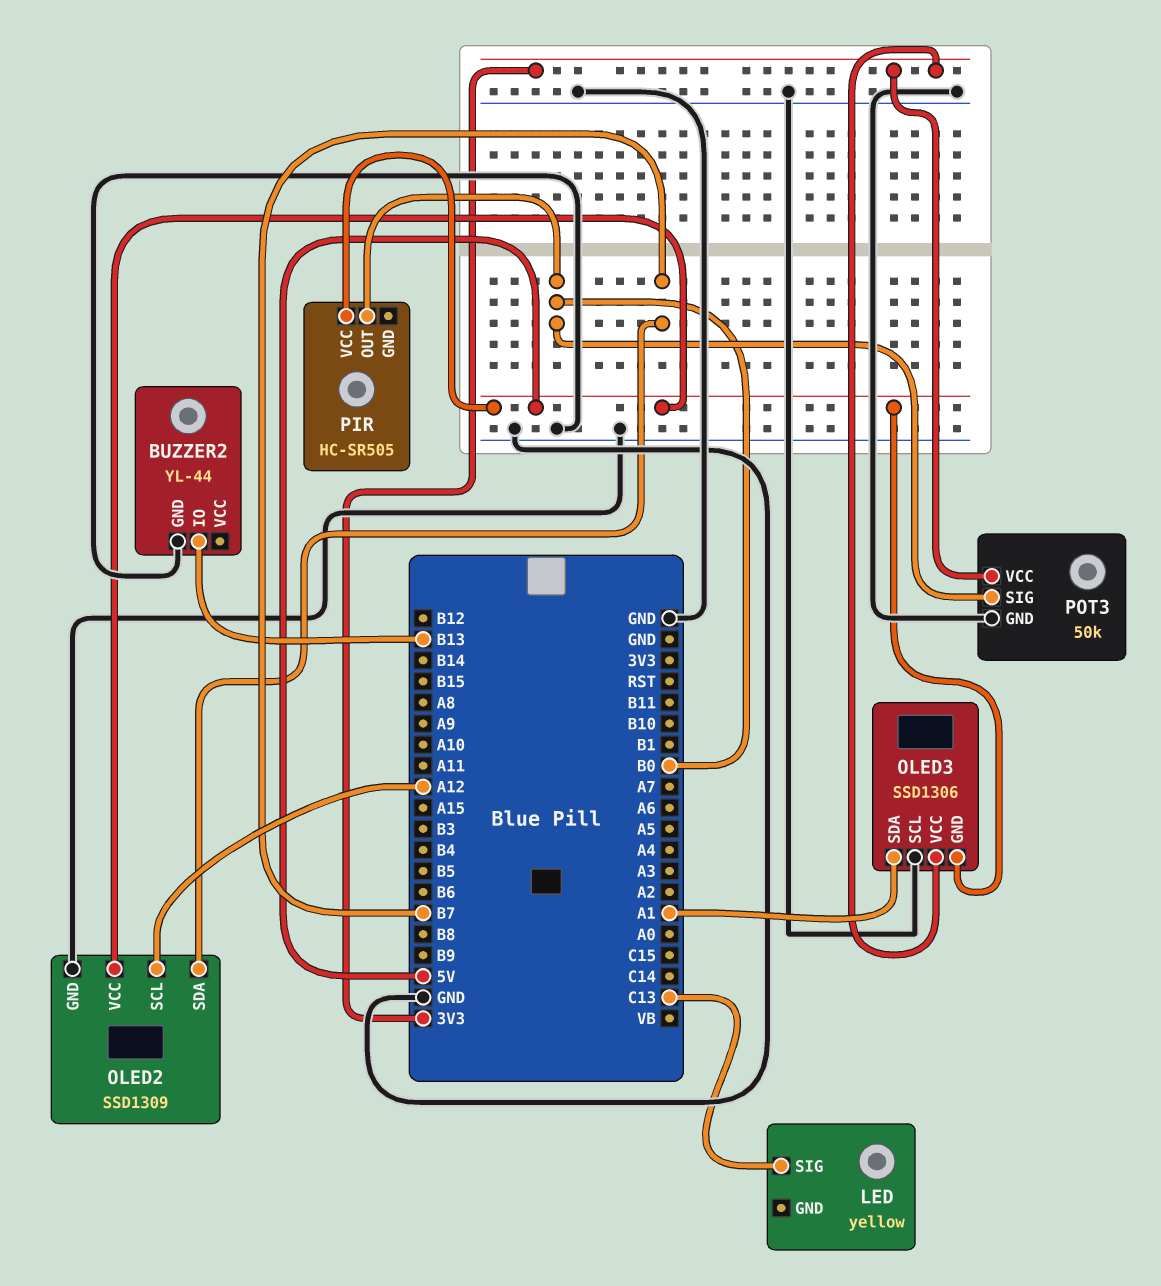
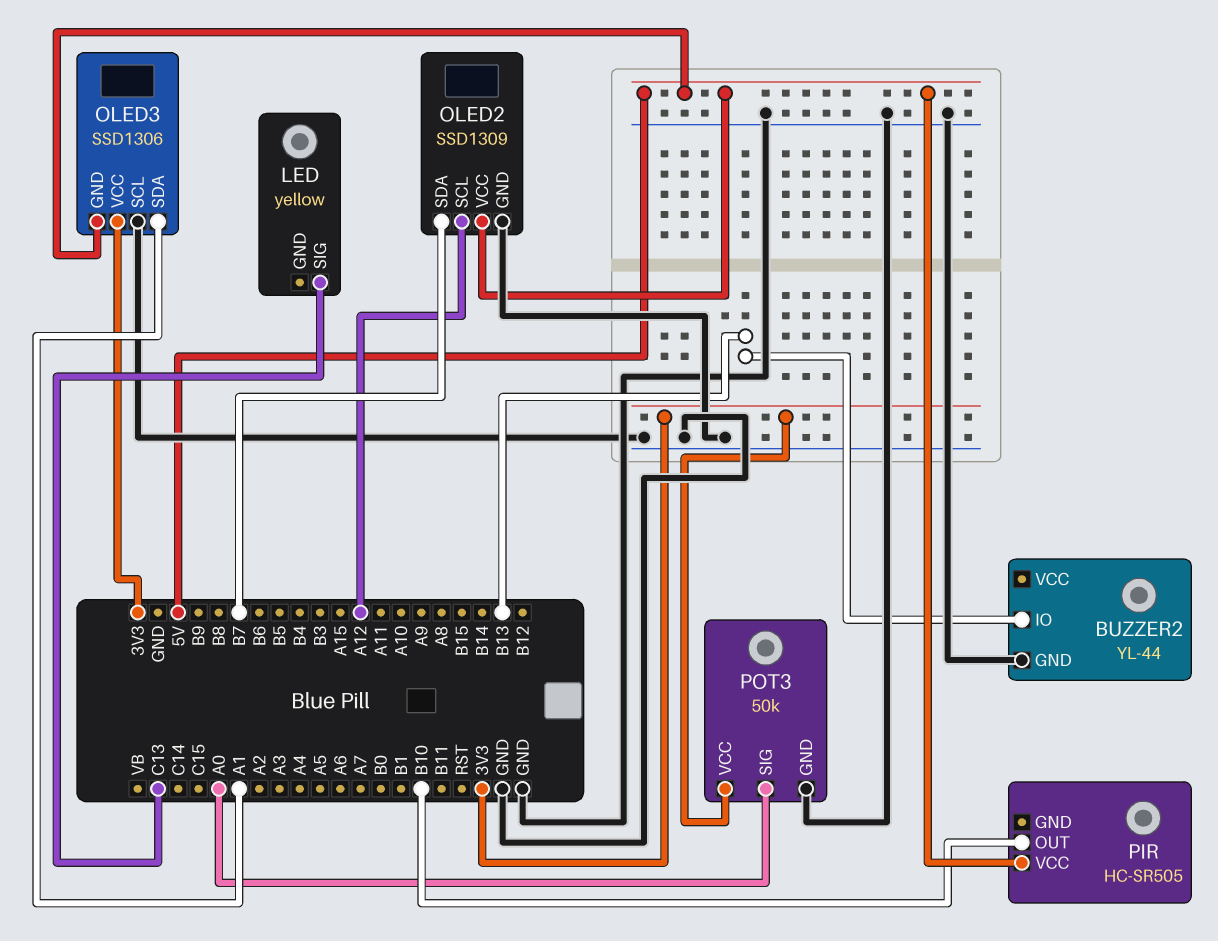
PIR pin OUT: B0 -> B10
POT3 pin SIG: B0 -> A0

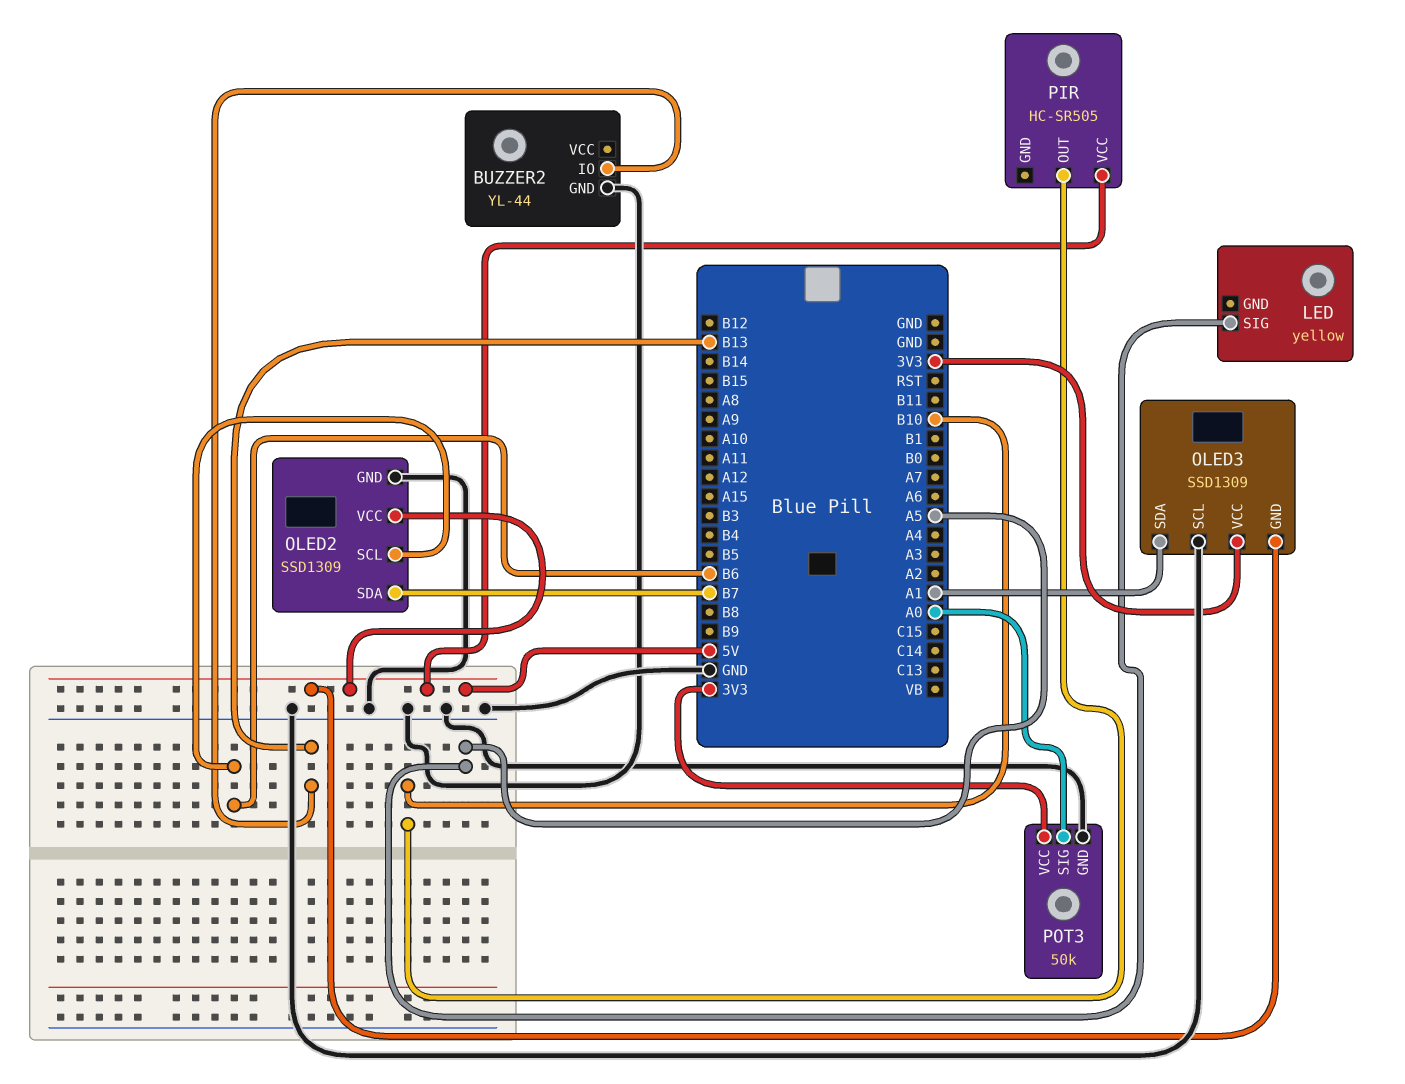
LED pin SIG: C13 -> A5
OLED2 pin SCL: A12 -> B6
OLED3: SSD1306 -> SSD1309

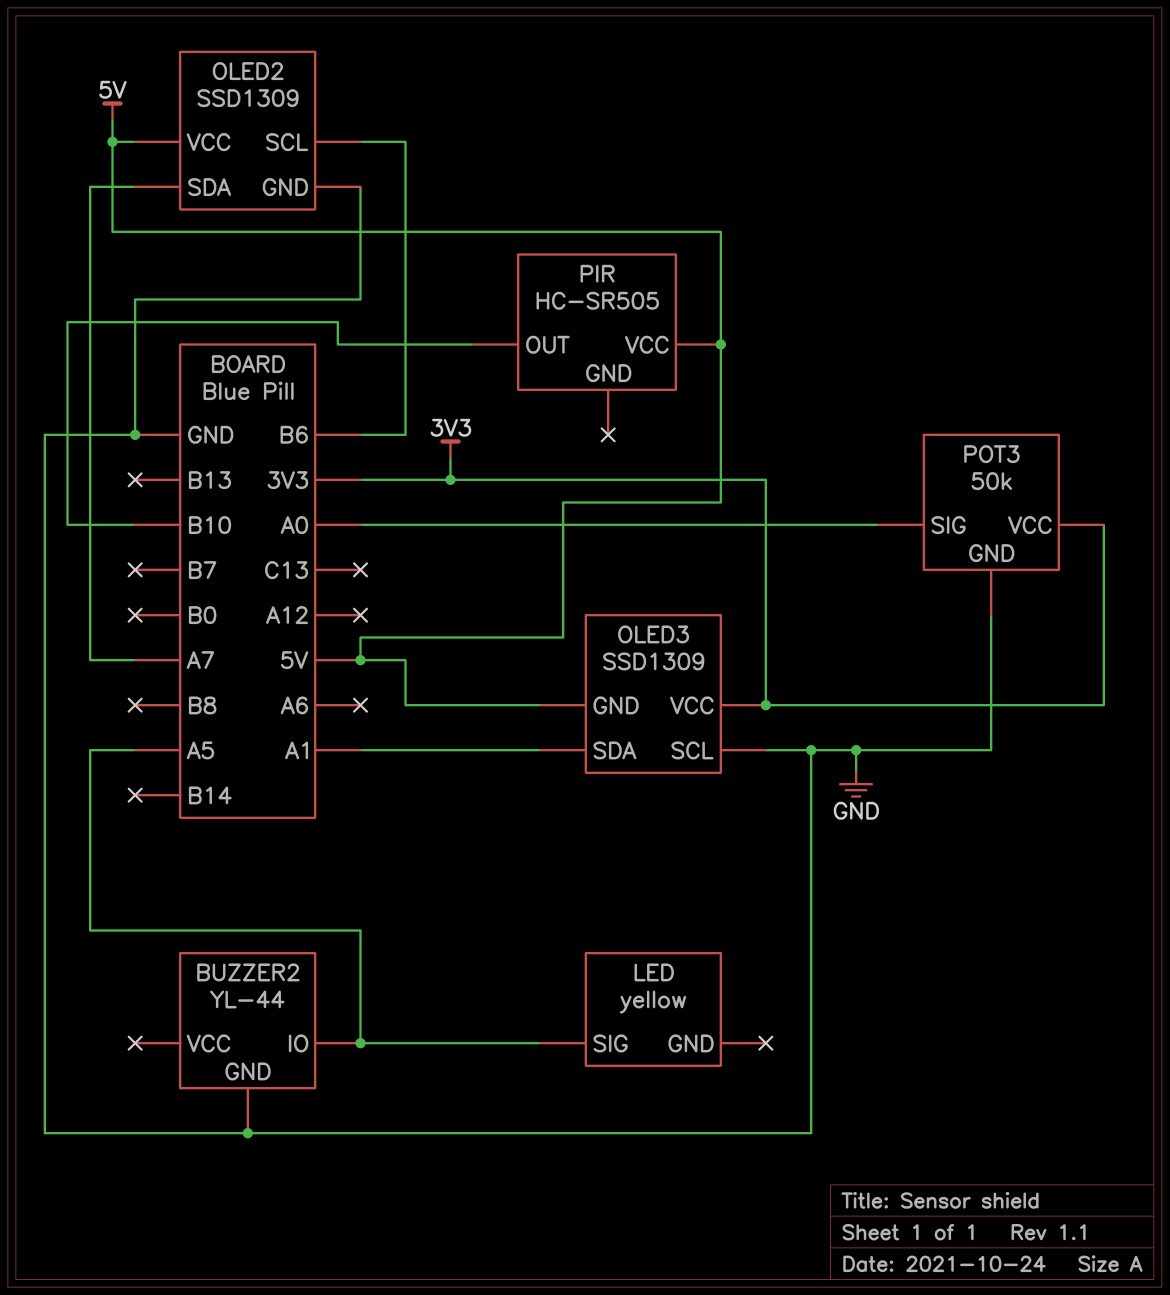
BUZZER2 pin IO: B13 -> A5
OLED2 pin SDA: B7 -> A7

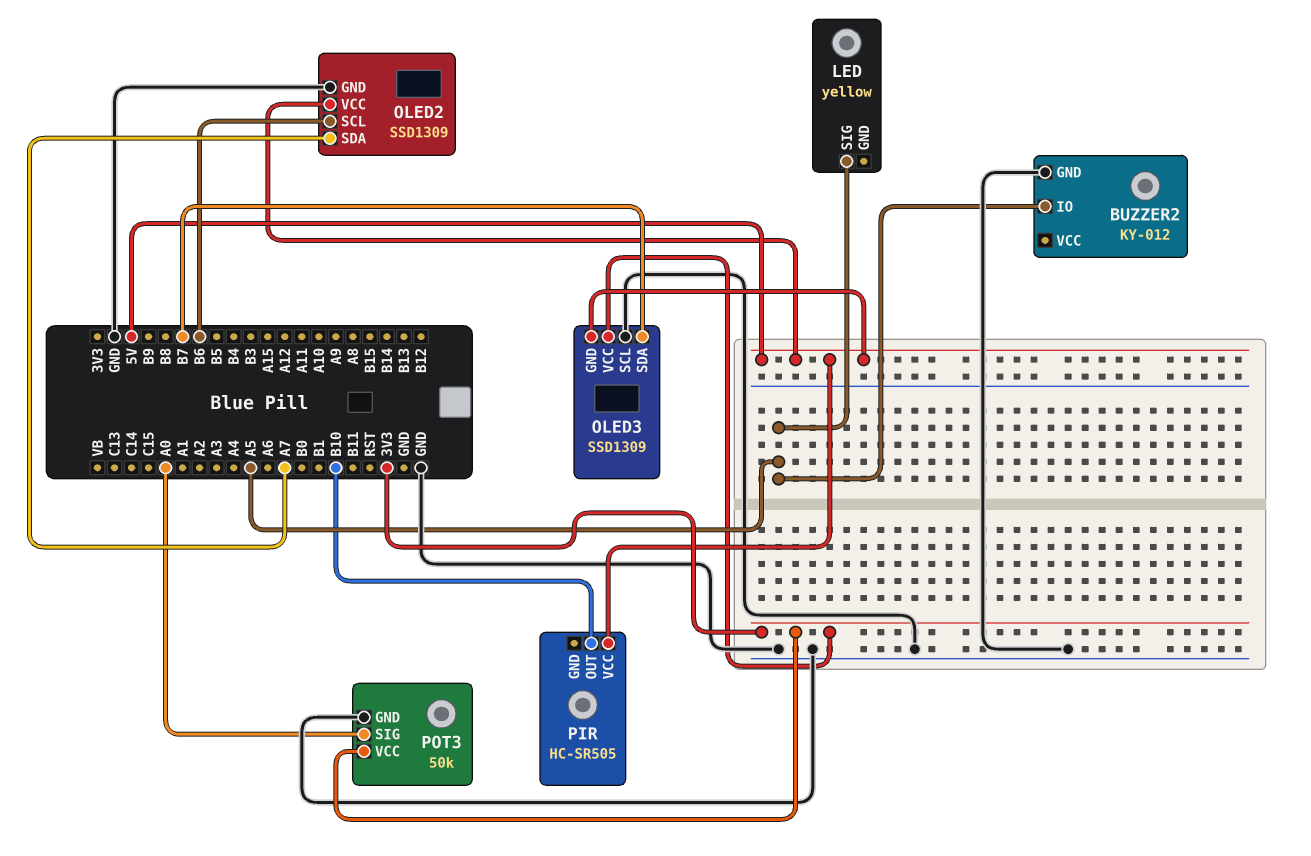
BUZZER2: YL-44 -> KY-012
OLED3 pin SDA: A1 -> B7

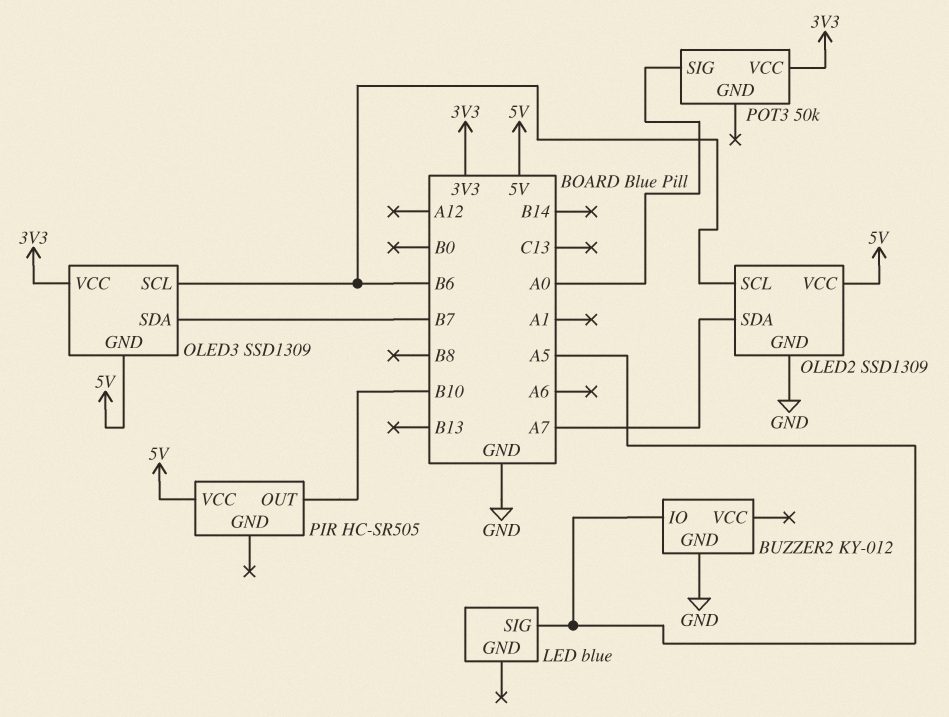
LED: yellow -> blue
OLED3 pin SCL: GND -> B6
POT3 pin GND: GND -> none

